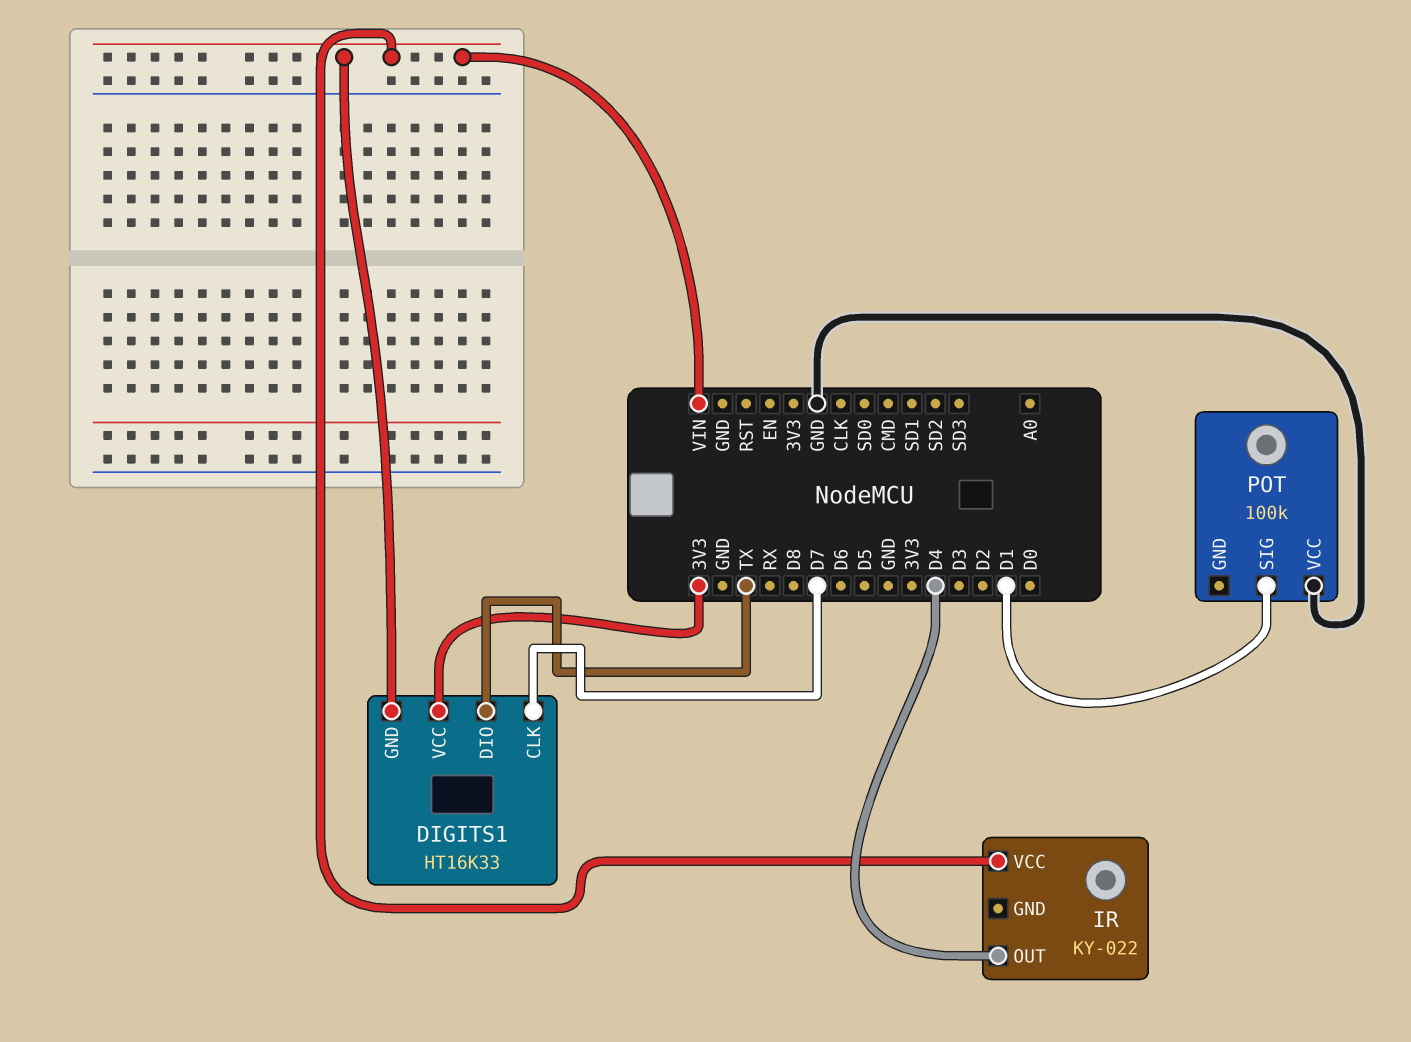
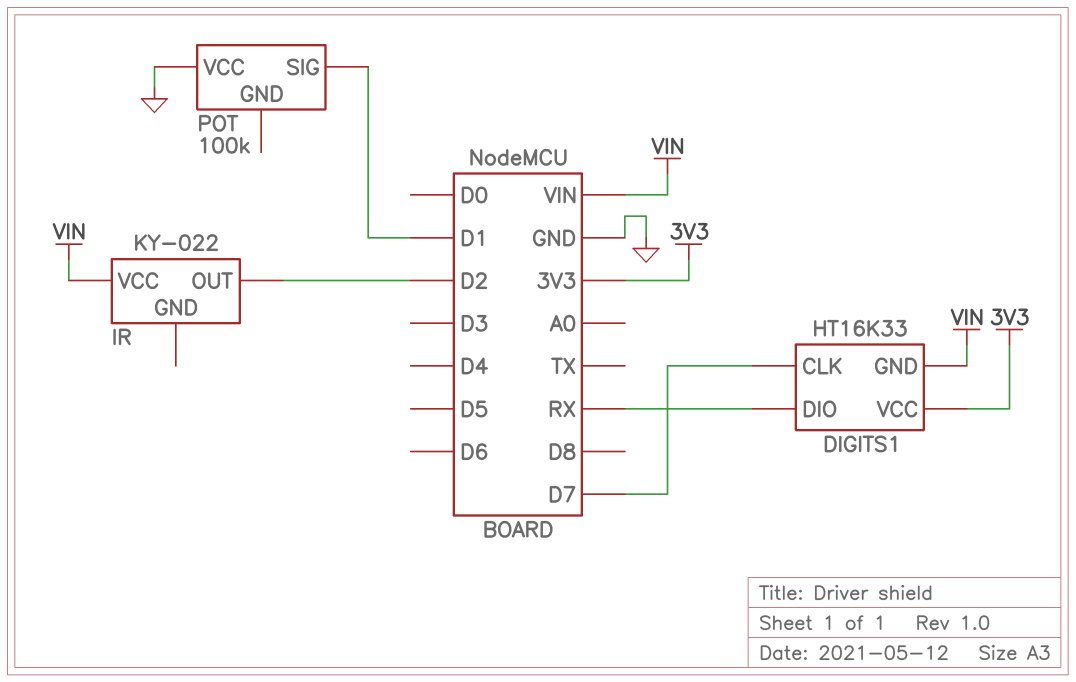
DIGITS1 pin DIO: TX -> RX
IR pin OUT: D4 -> D2

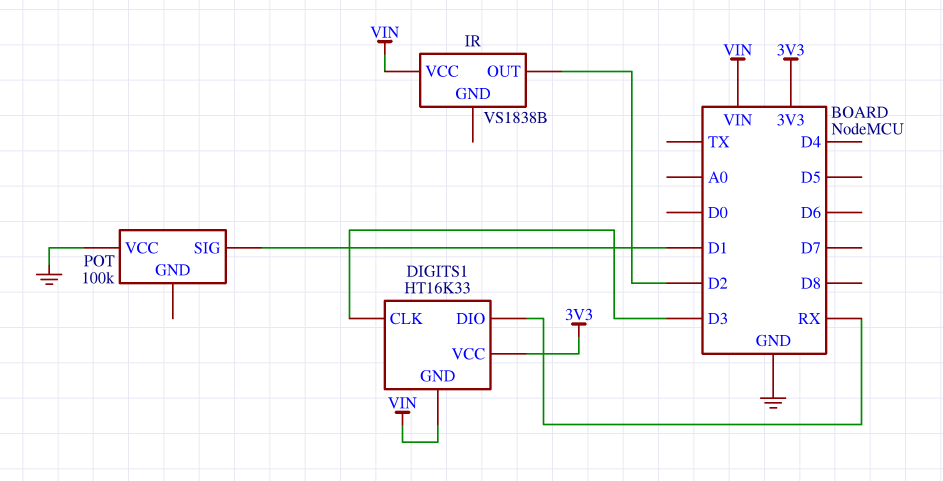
DIGITS1 pin CLK: D7 -> D3
IR: KY-022 -> VS1838B

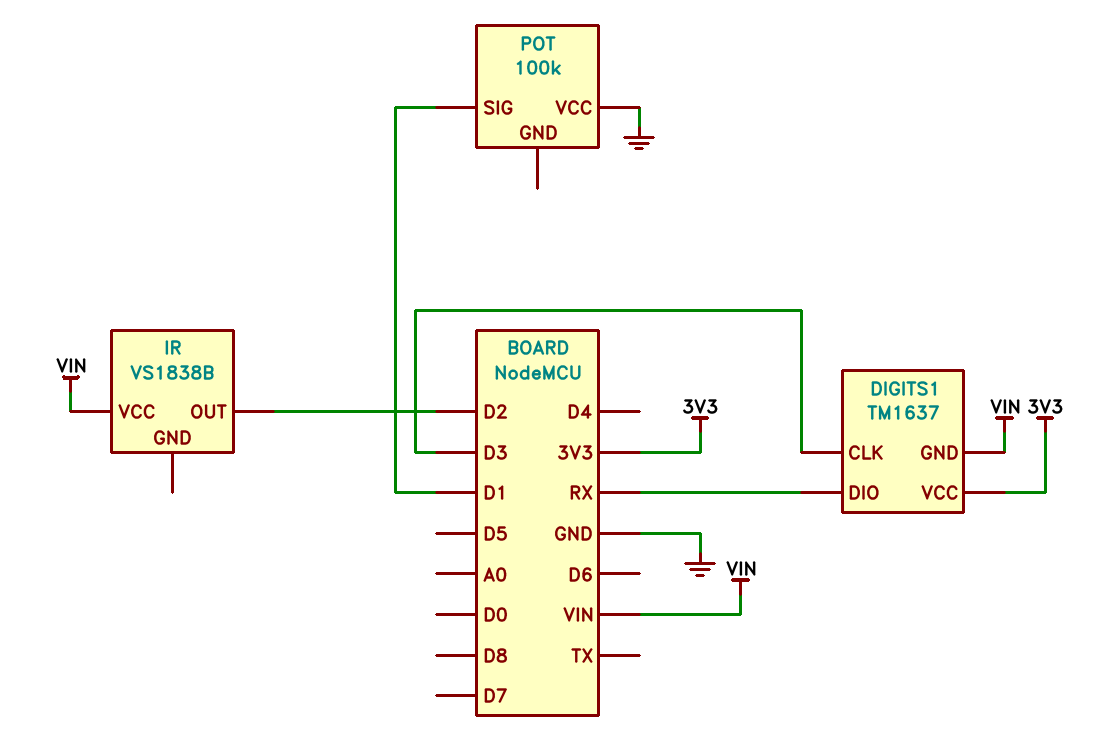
DIGITS1: HT16K33 -> TM1637

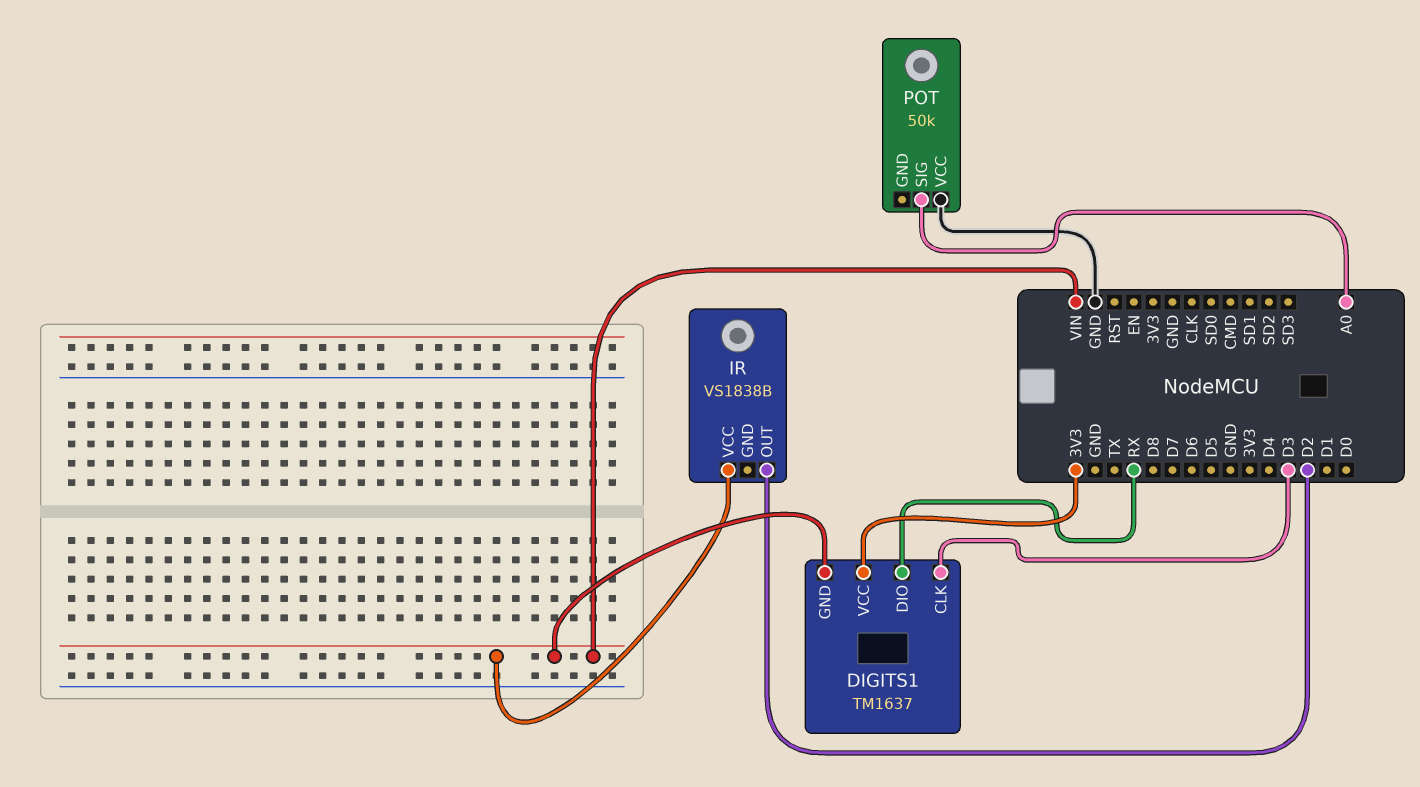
POT: 100k -> 50k
POT pin SIG: D1 -> A0

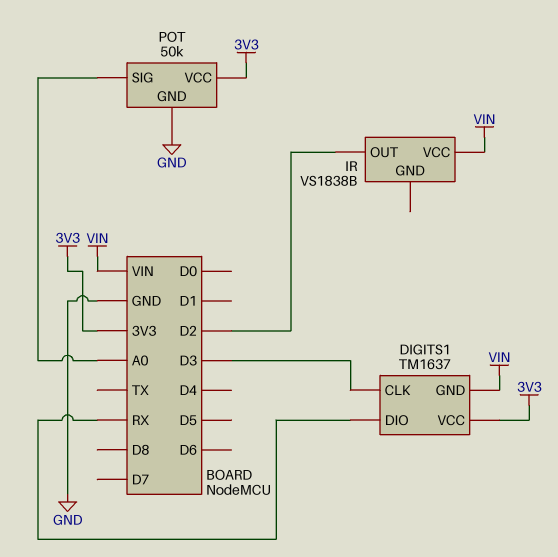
POT pin GND: none -> GND
POT pin VCC: GND -> 3V3

